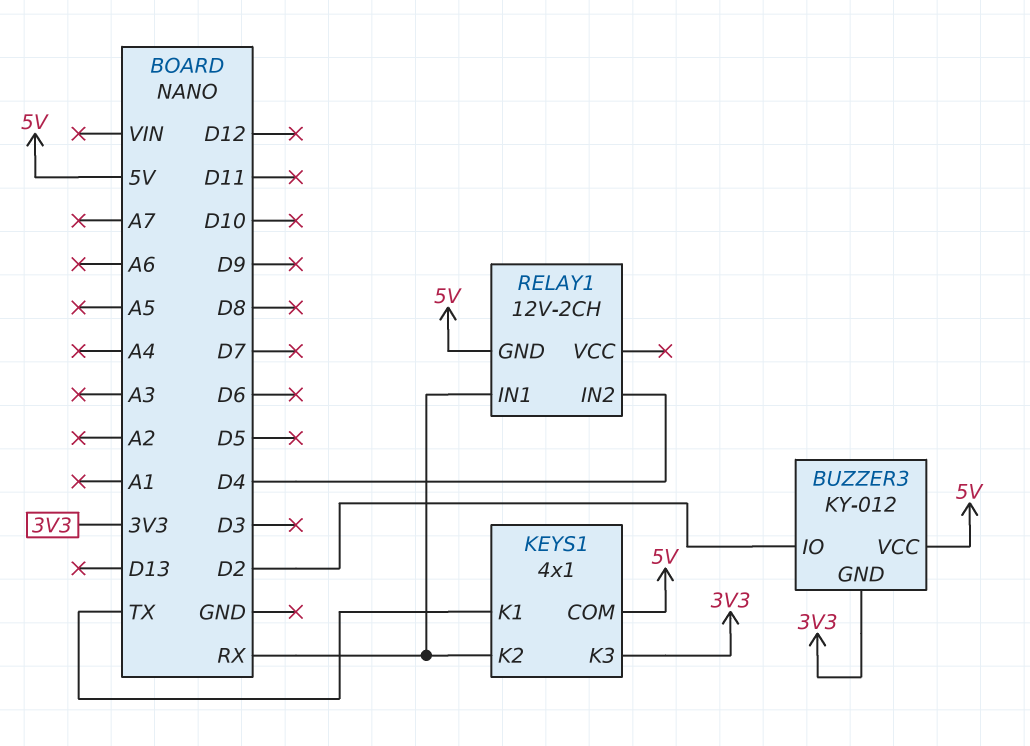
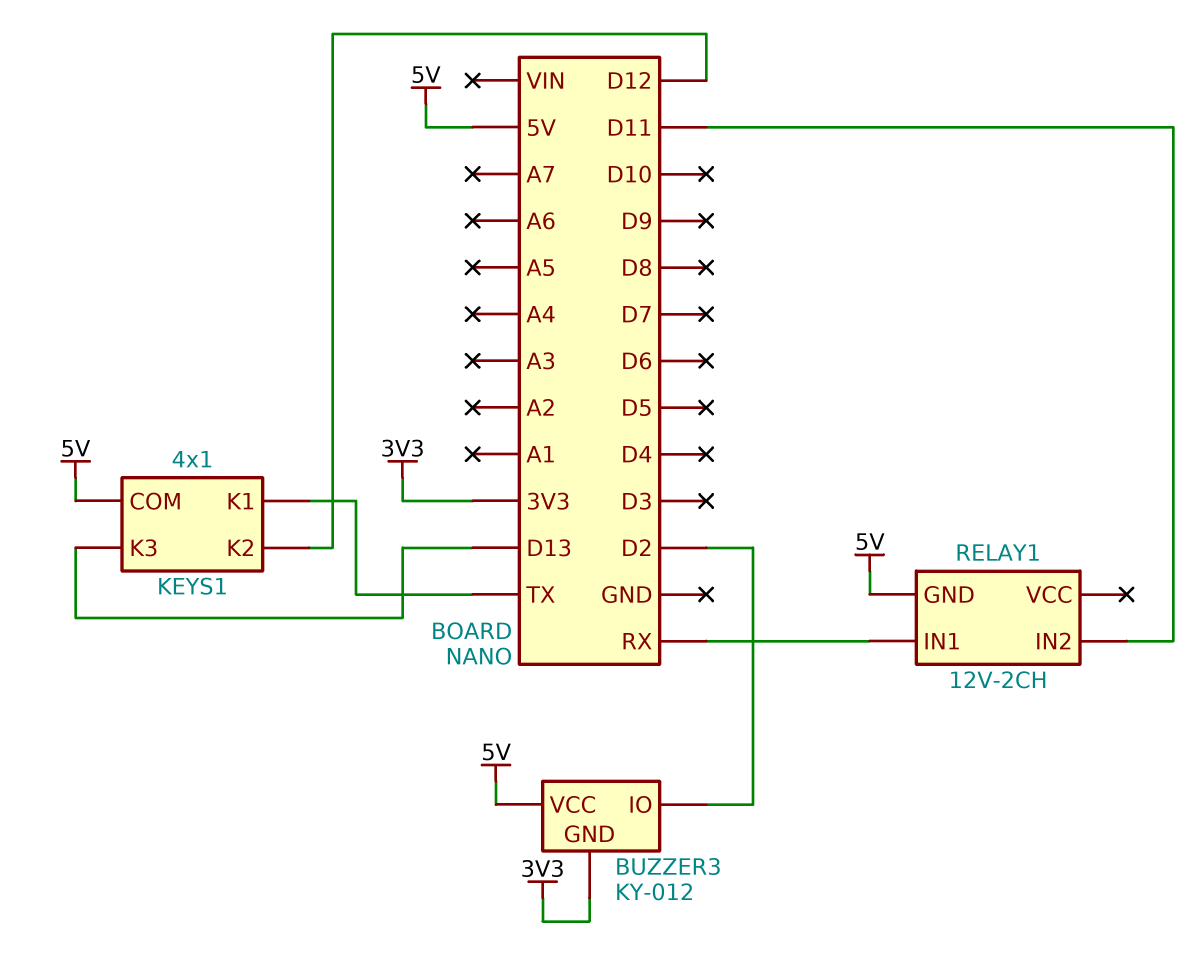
KEYS1 pin K2: RX -> D12
KEYS1 pin K3: 3V3 -> D13
RELAY1 pin IN2: D4 -> D11

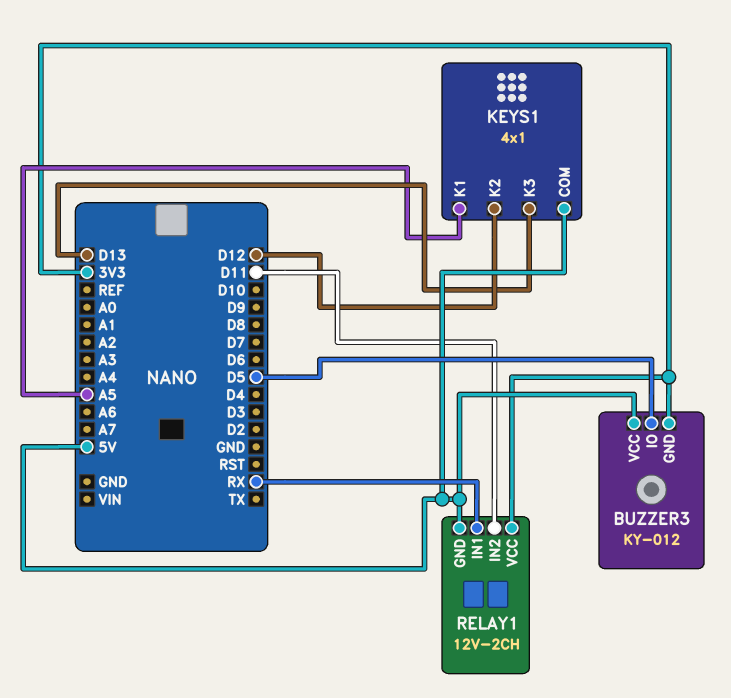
BUZZER3 pin IO: D2 -> D5
KEYS1 pin K1: TX -> A5
RELAY1 pin VCC: none -> 3V3

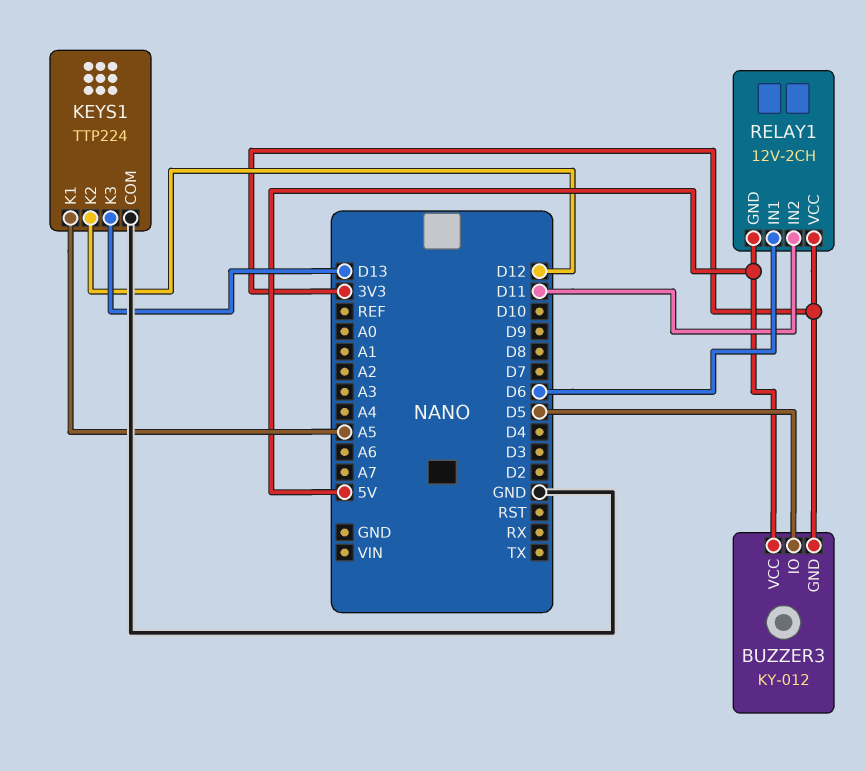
KEYS1: 4x1 -> TTP224
KEYS1 pin COM: 5V -> GND
RELAY1 pin IN1: RX -> D6

